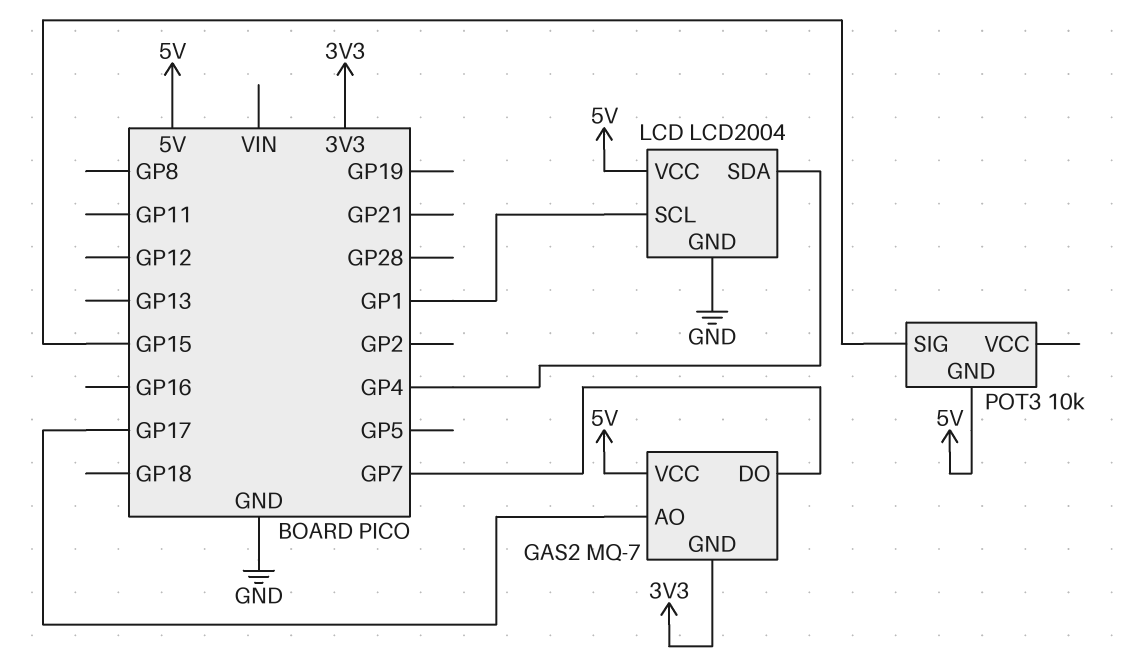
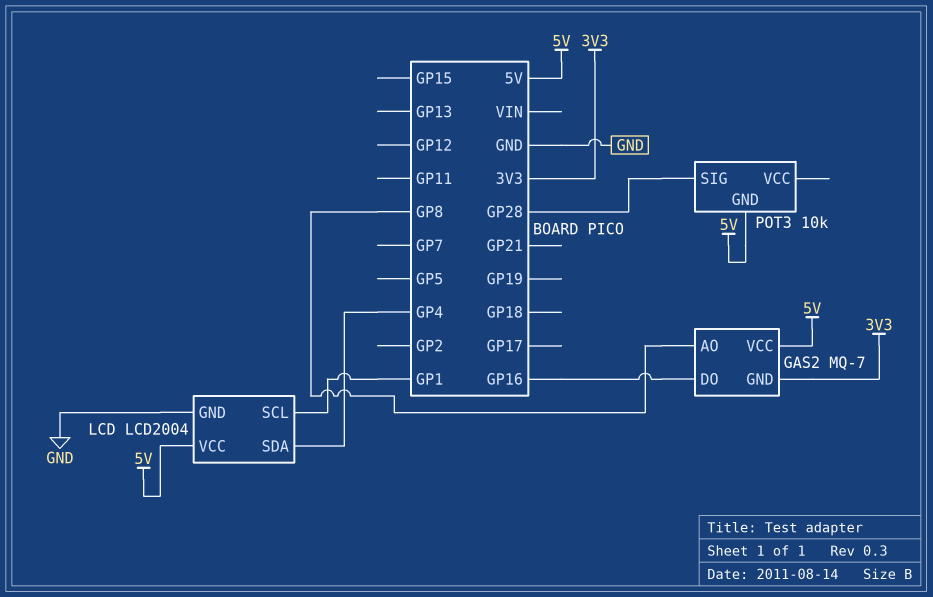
GAS2 pin AO: GP17 -> GP8
GAS2 pin DO: GP7 -> GP16
POT3 pin SIG: GP15 -> GP28

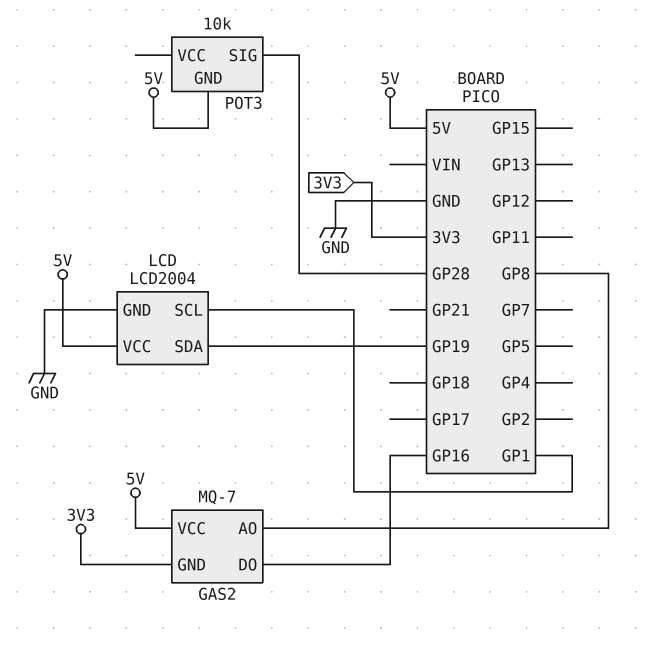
LCD pin SDA: GP4 -> GP19

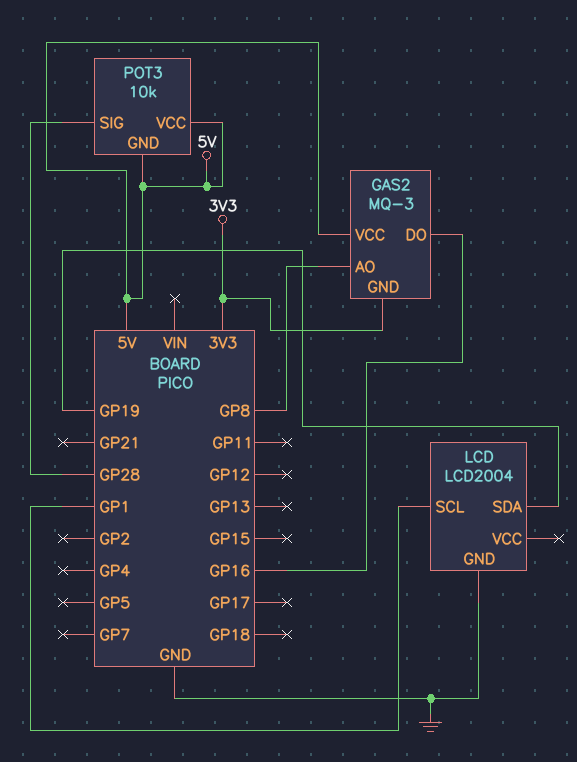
GAS2: MQ-7 -> MQ-3
LCD pin VCC: 5V -> none
POT3 pin VCC: none -> 5V

